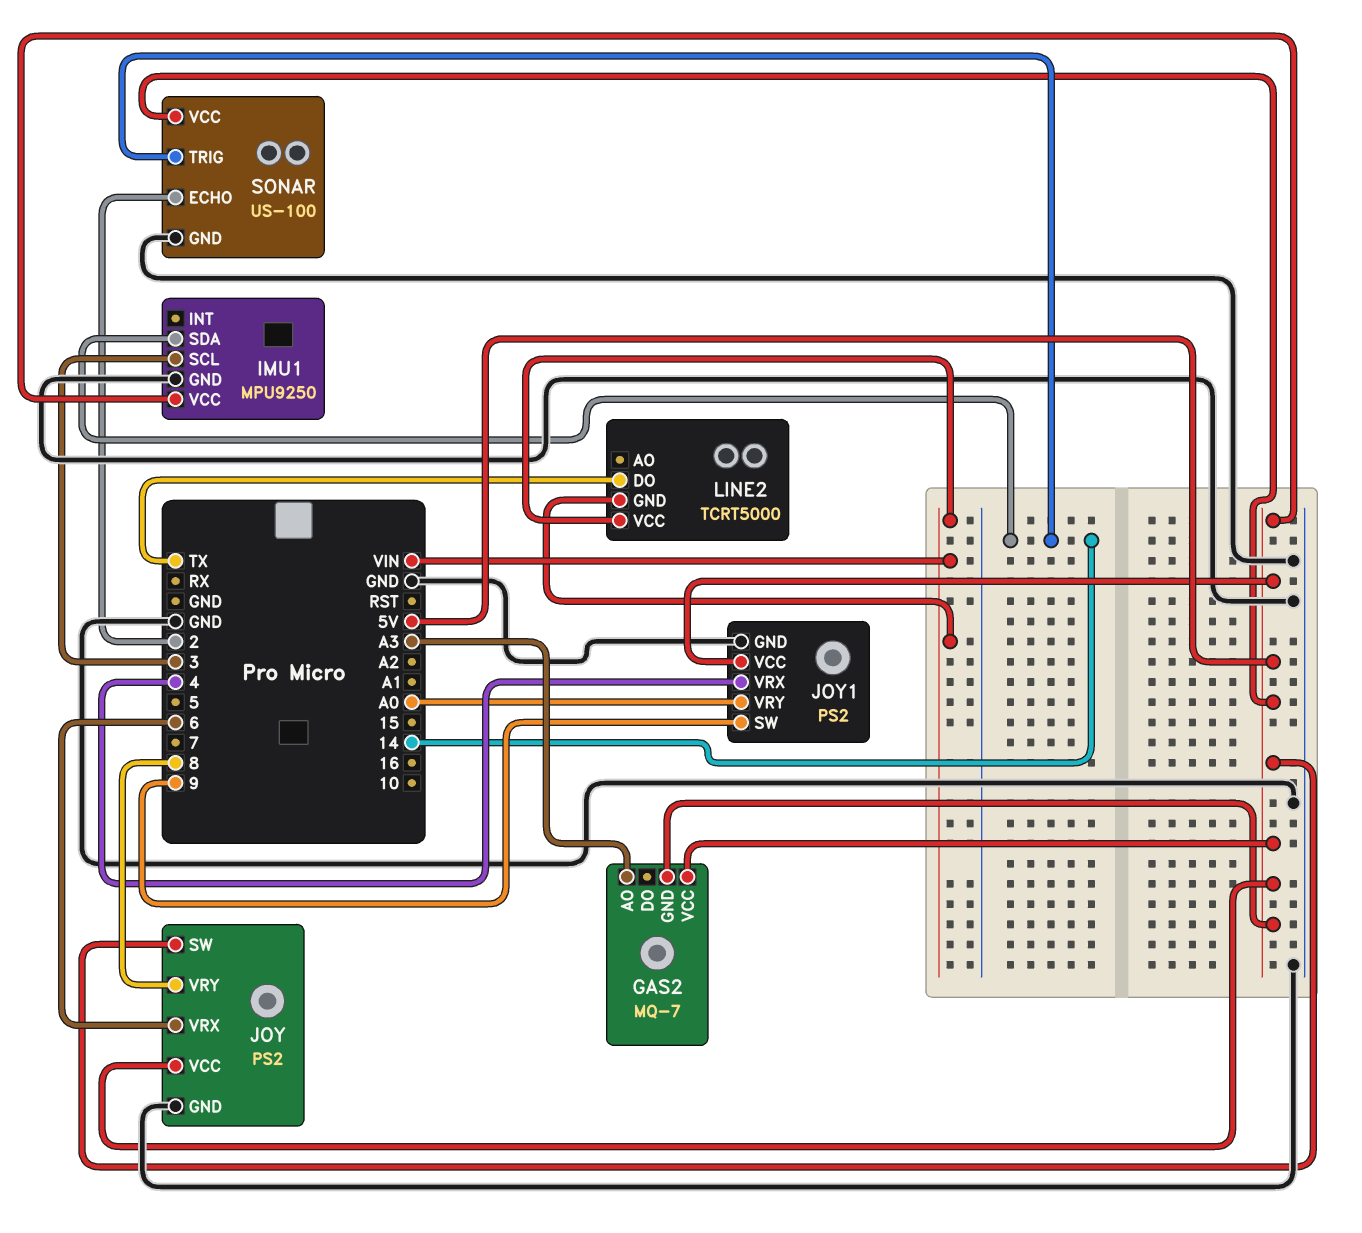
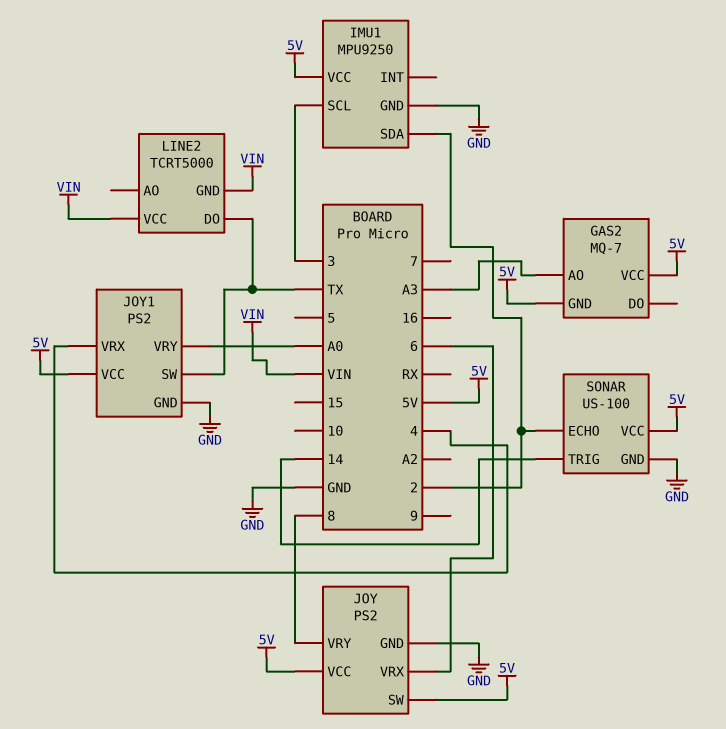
IMU1 pin SDA: 14 -> 2
JOY1 pin SW: 9 -> TX

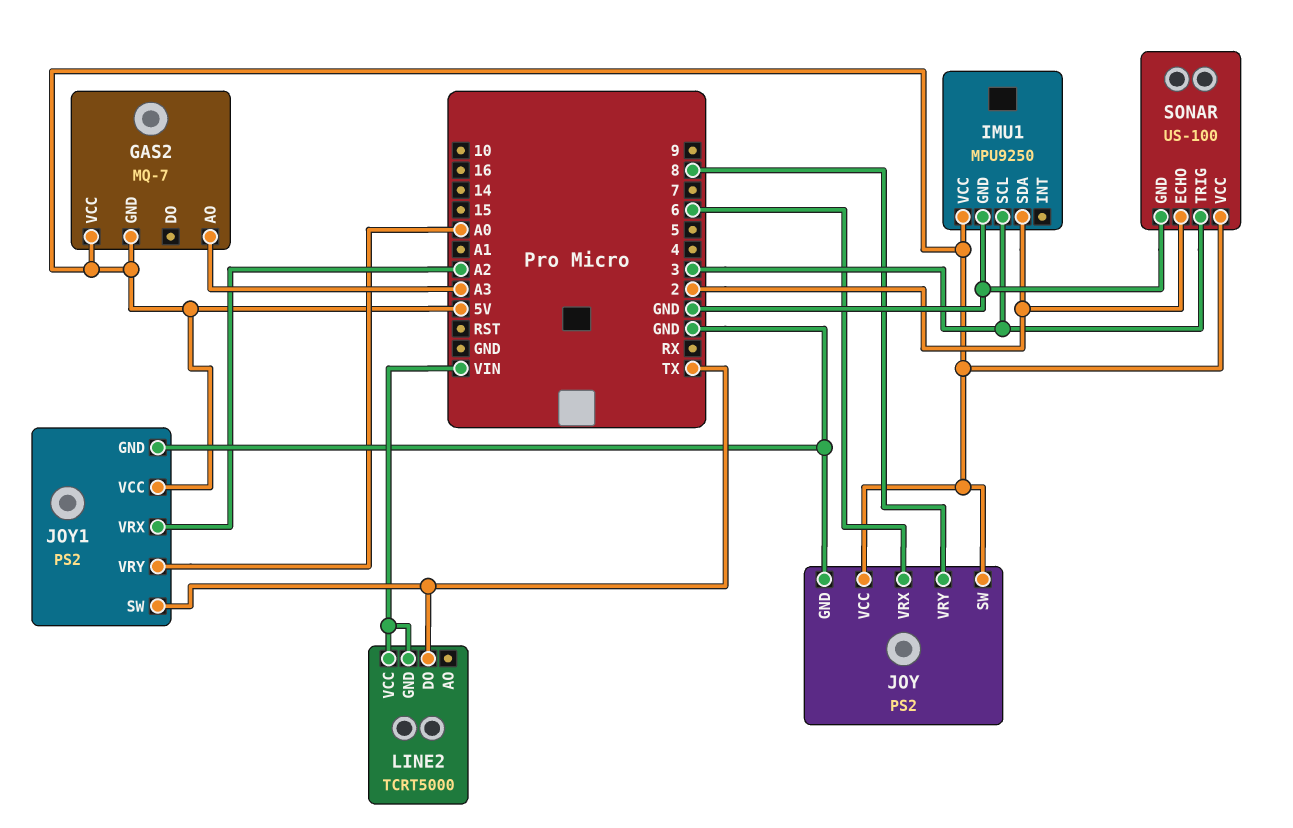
JOY1 pin VRX: 4 -> A2
SONAR pin TRIG: 14 -> 3

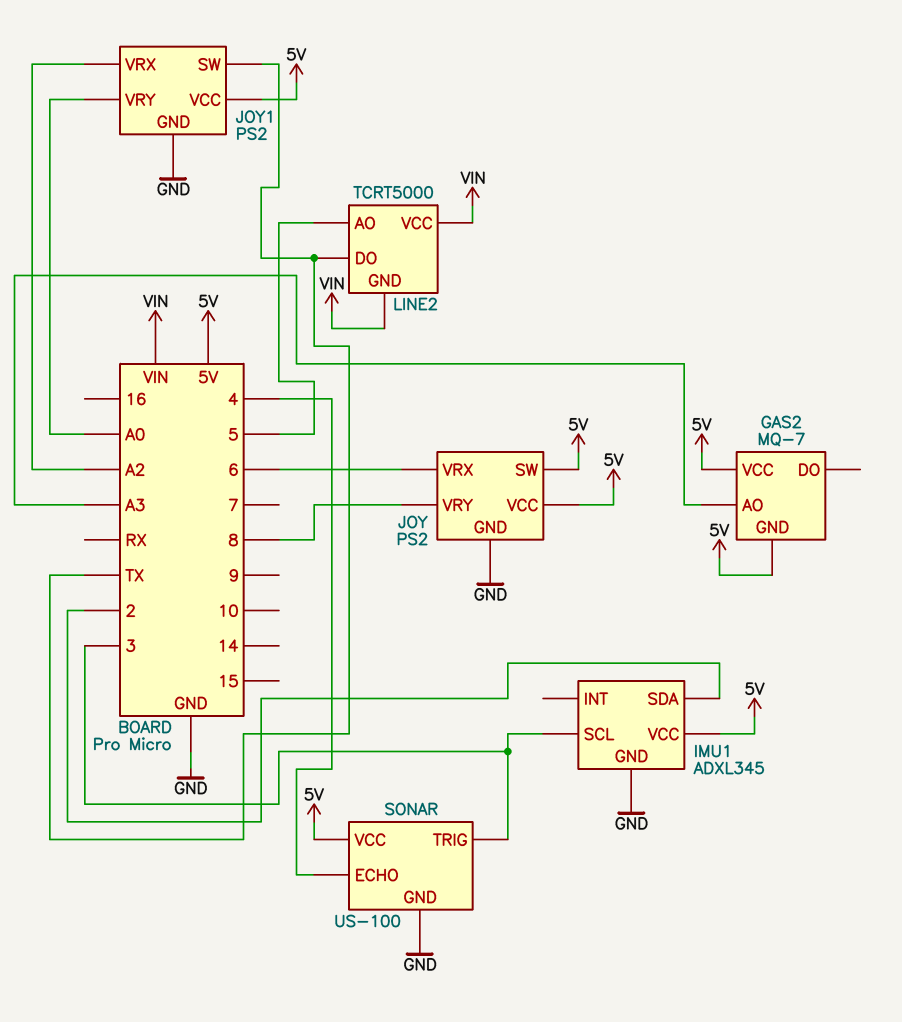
IMU1: MPU9250 -> ADXL345
LINE2 pin AO: none -> 5
SONAR pin ECHO: 2 -> 4

